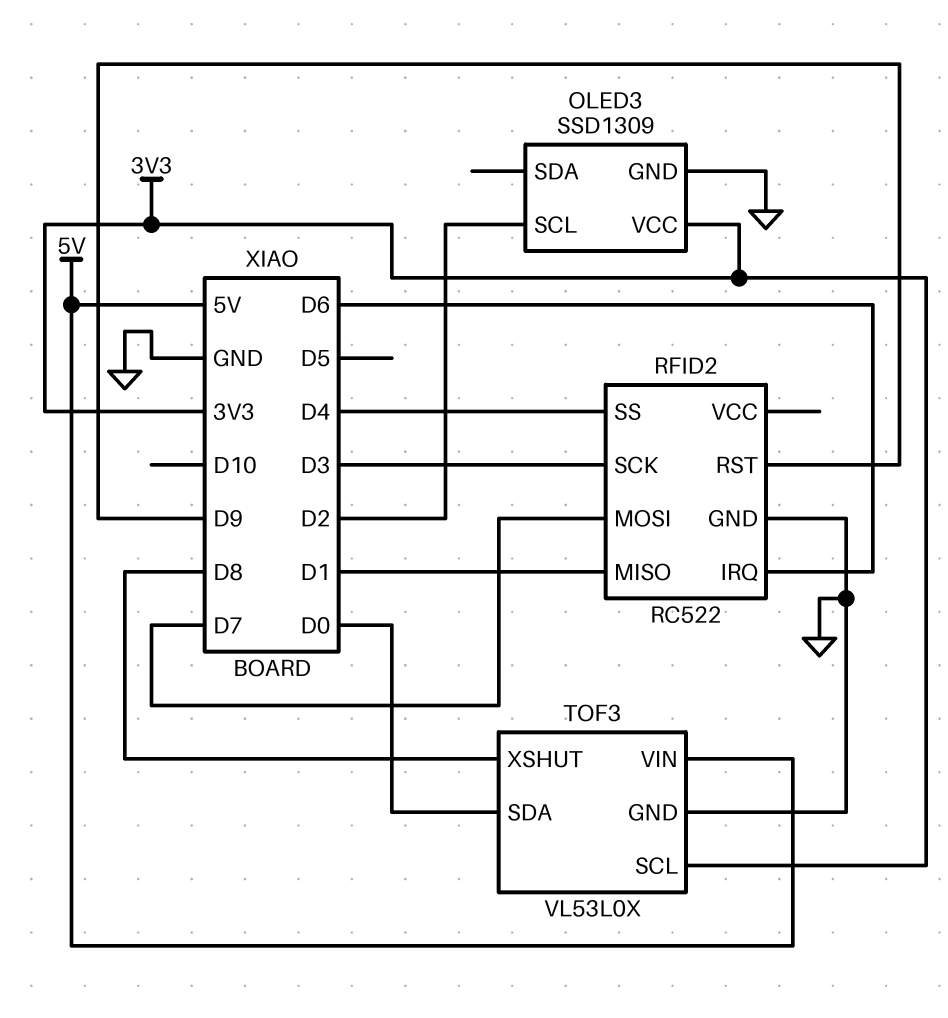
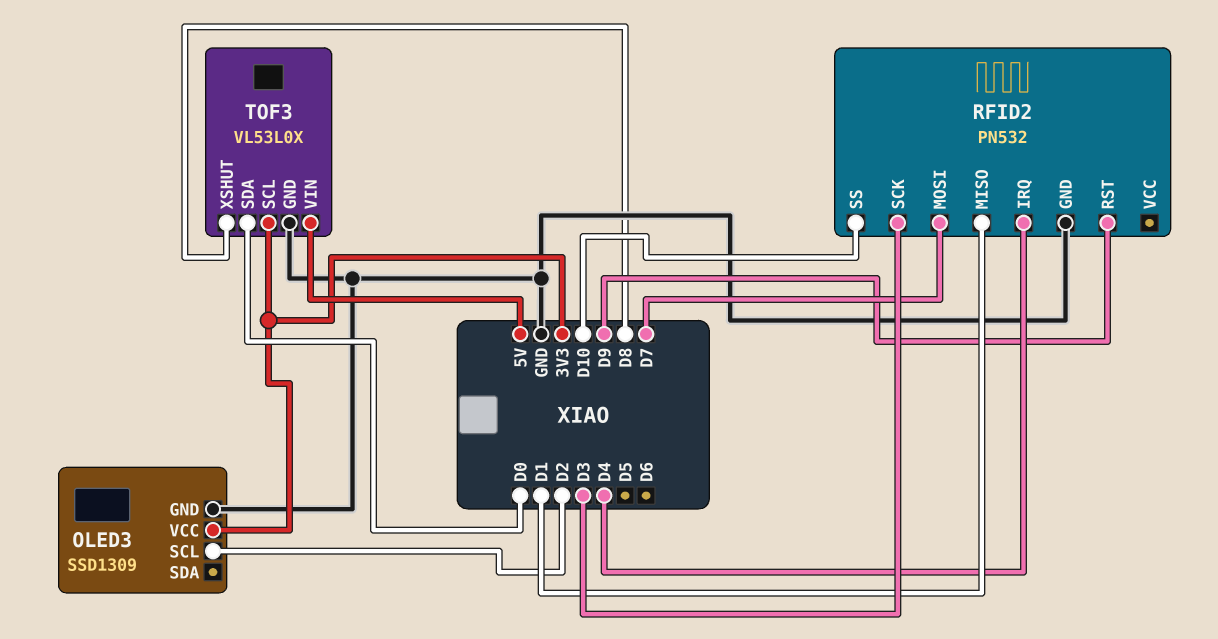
RFID2: RC522 -> PN532
RFID2 pin IRQ: D6 -> D4
RFID2 pin SS: D4 -> D10

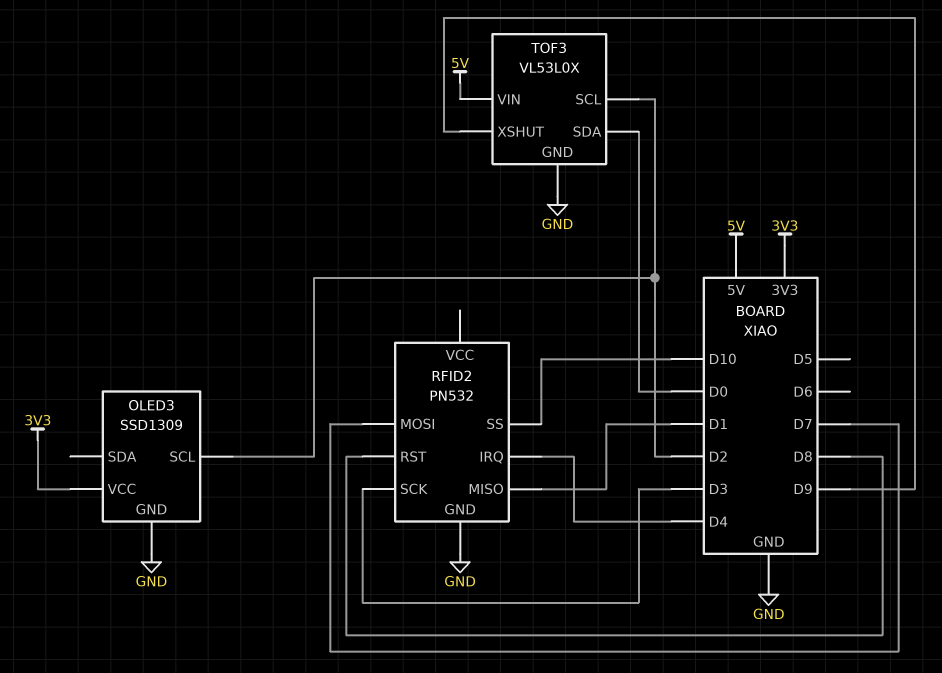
RFID2 pin RST: D9 -> D8
TOF3 pin SCL: 3V3 -> D2
TOF3 pin XSHUT: D8 -> D9

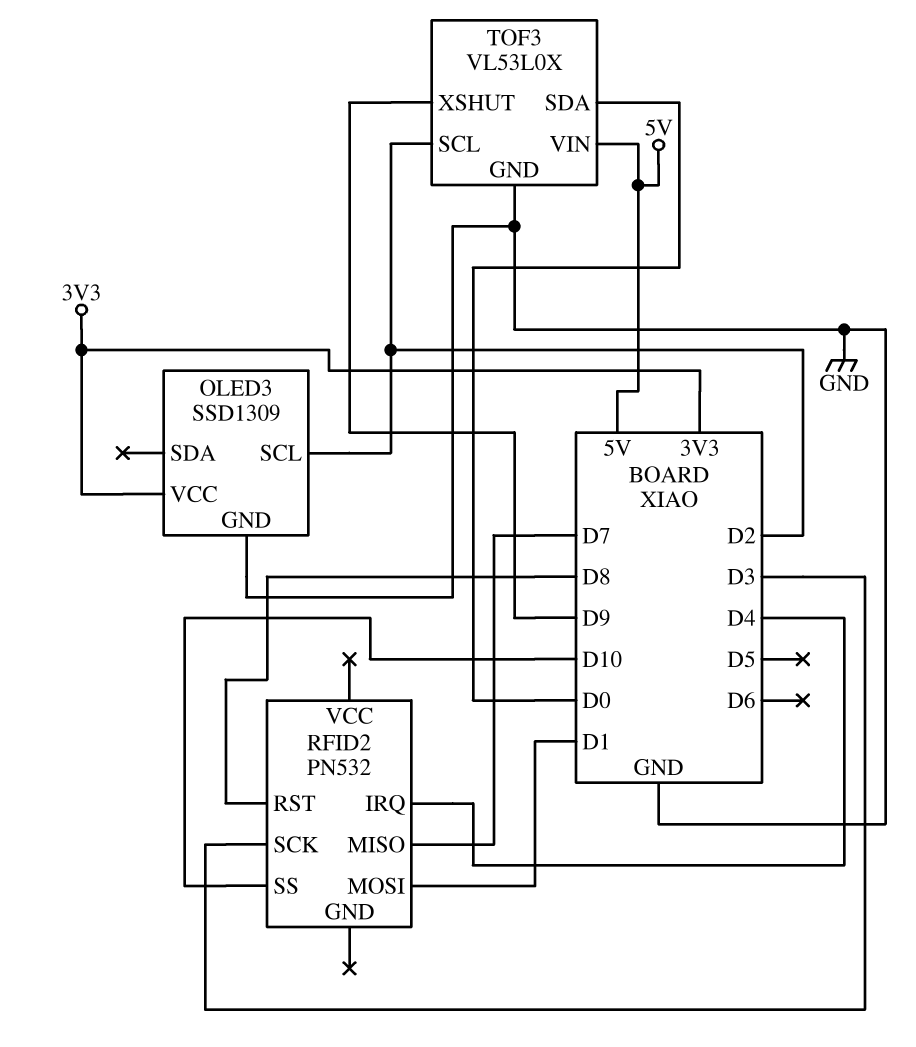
RFID2 pin GND: GND -> none
RFID2 pin MISO: D1 -> D7
RFID2 pin MOSI: D7 -> D1

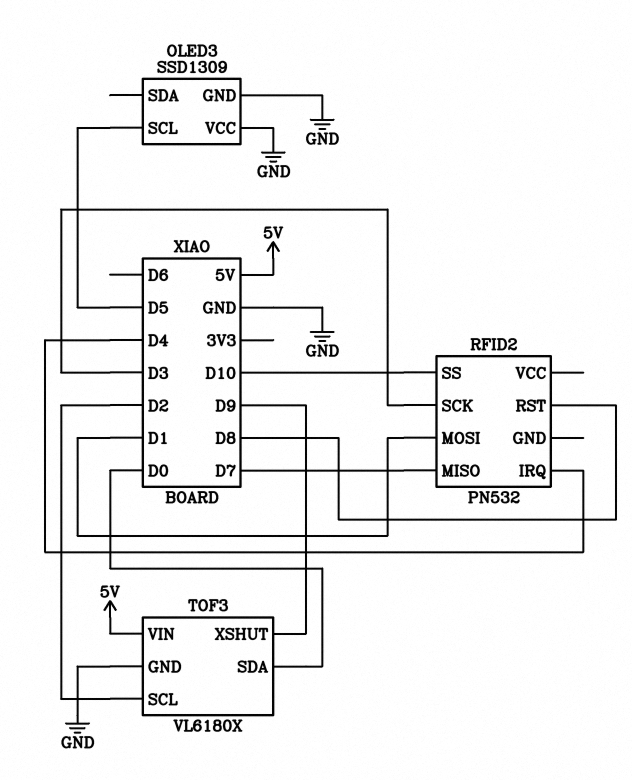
OLED3 pin SCL: D2 -> D5
OLED3 pin VCC: 3V3 -> GND
TOF3: VL53L0X -> VL6180X

